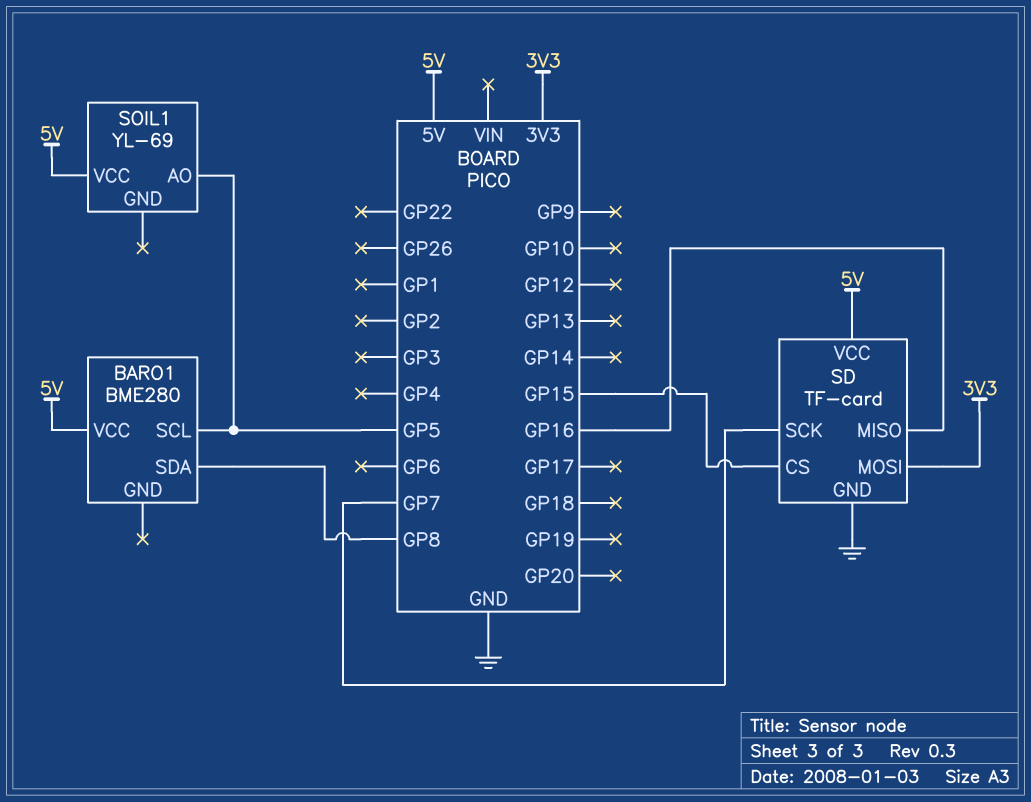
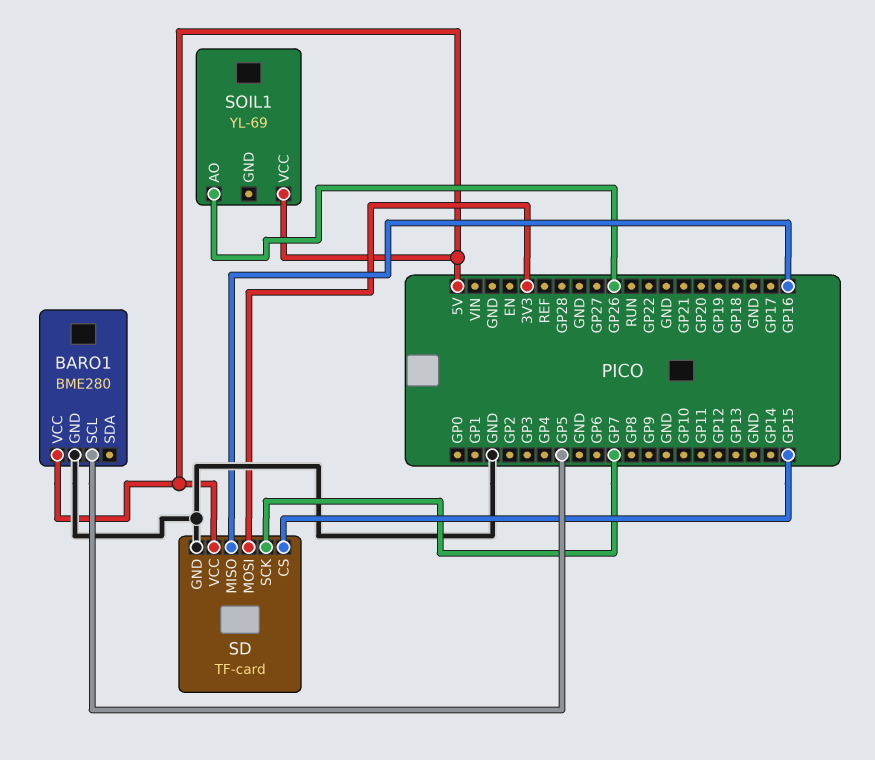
BARO1 pin GND: none -> GND
BARO1 pin SDA: GP8 -> none
SOIL1 pin AO: GP5 -> GP26

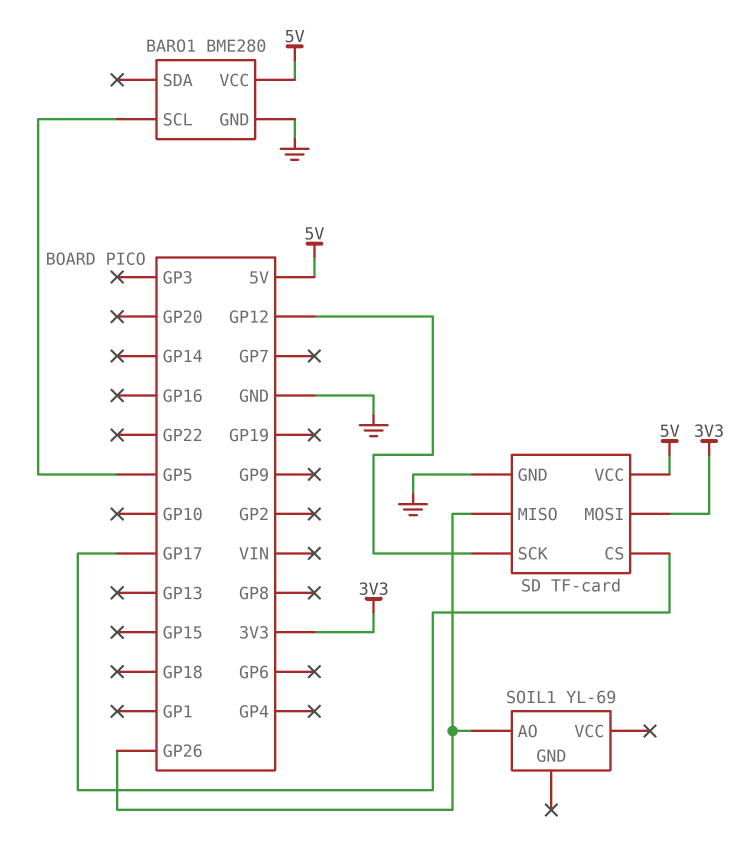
SD pin CS: GP15 -> GP17
SD pin MISO: GP16 -> GP26
SD pin SCK: GP7 -> GP12
SOIL1 pin VCC: 5V -> none

